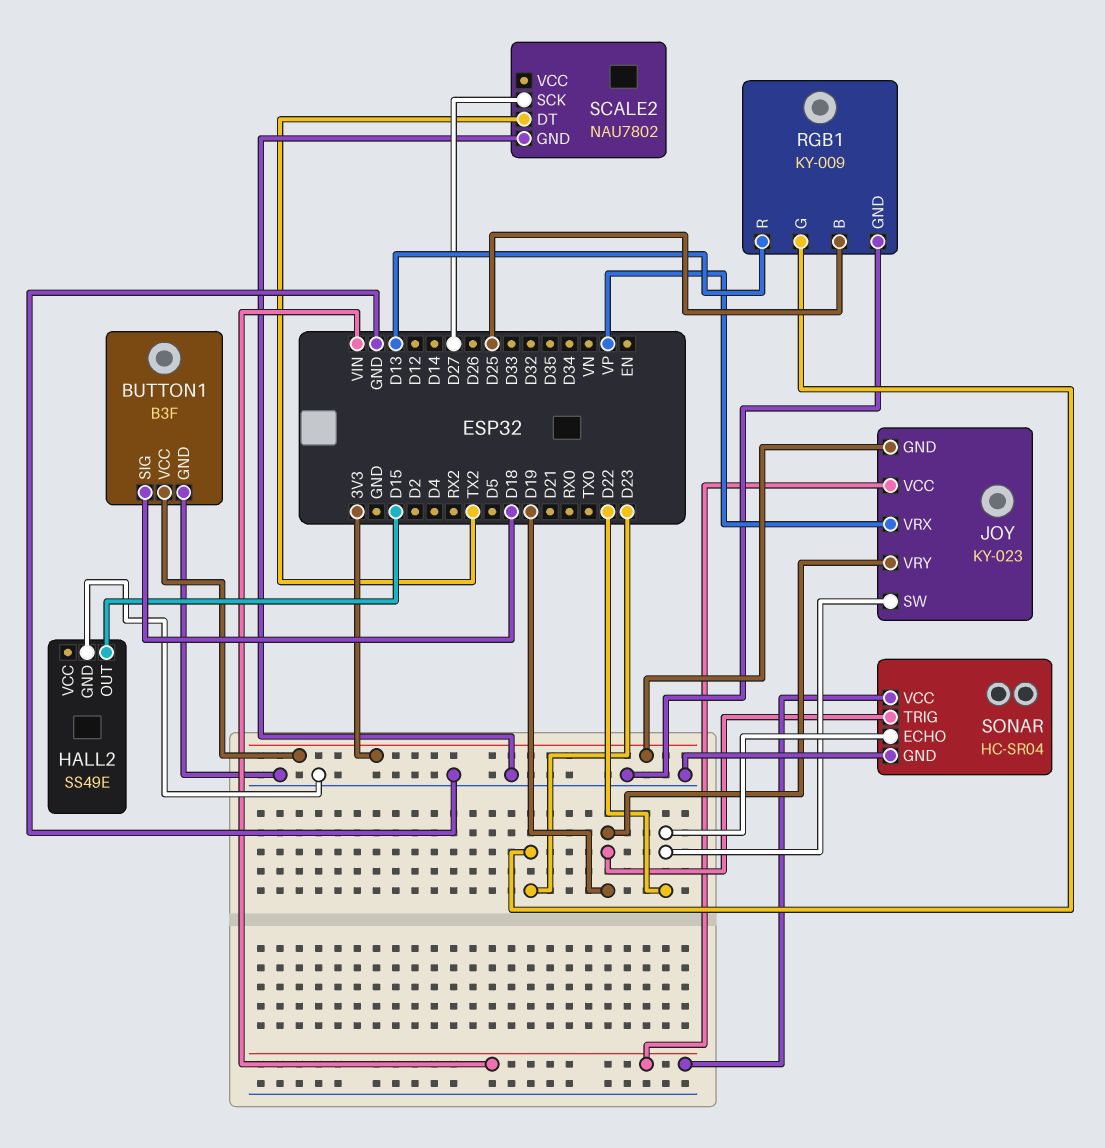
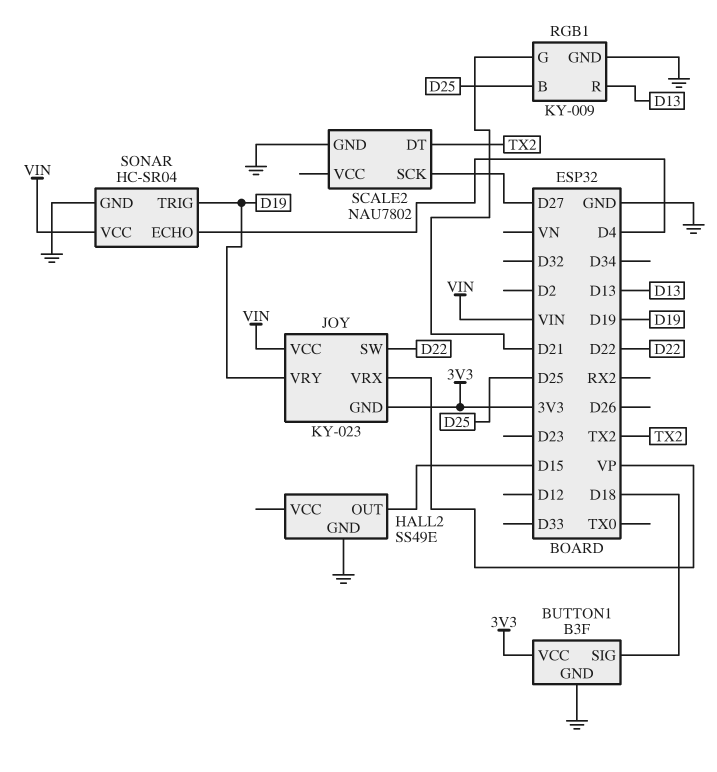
RGB1 pin G: D23 -> D21
SONAR pin ECHO: D22 -> D4

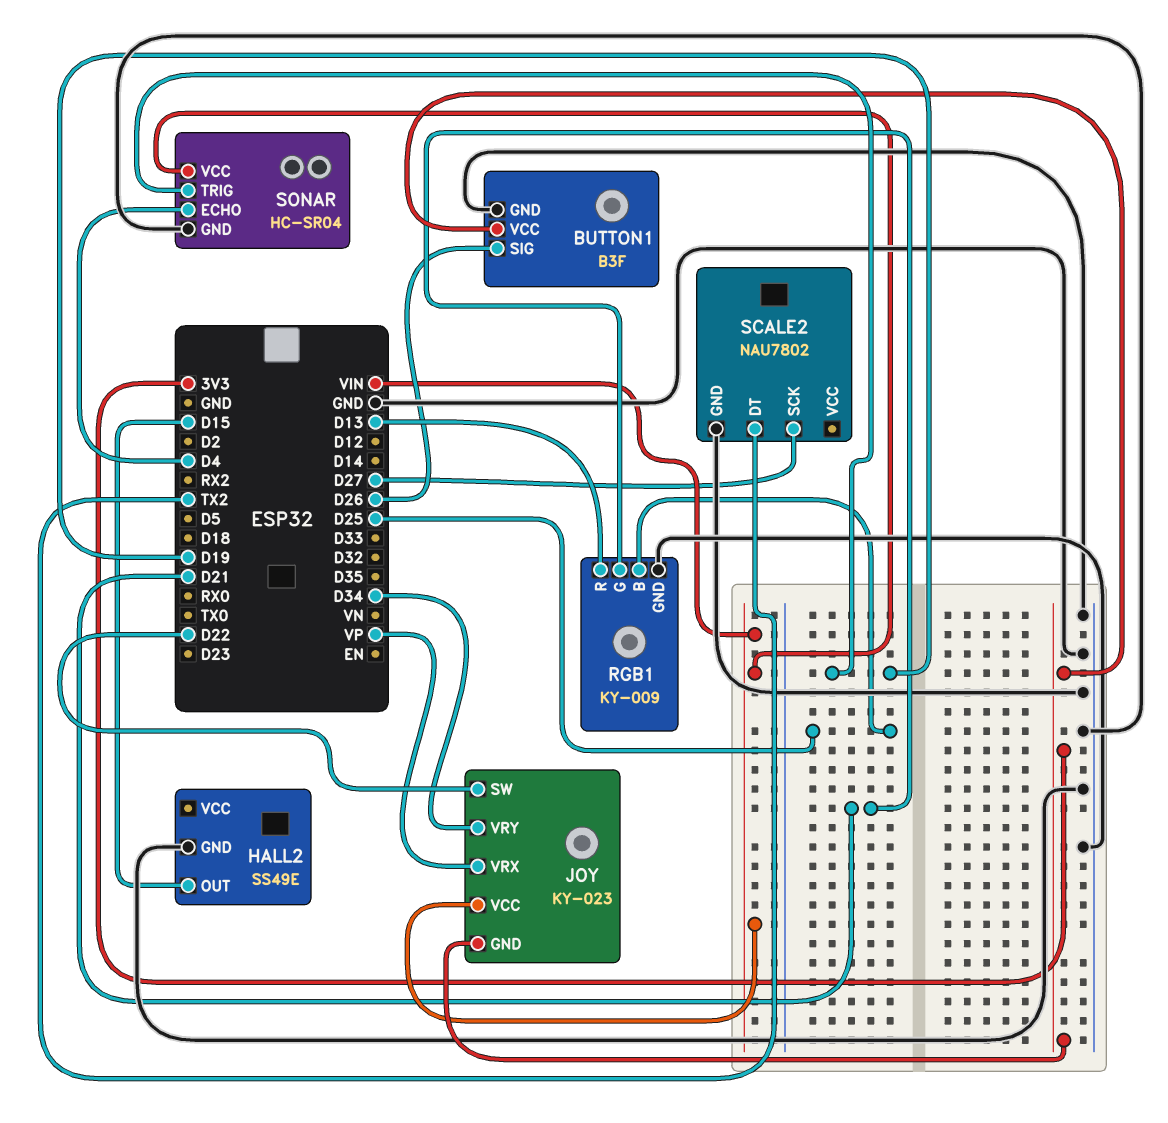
BUTTON1 pin SIG: D18 -> D26
JOY pin VRY: D19 -> D34

